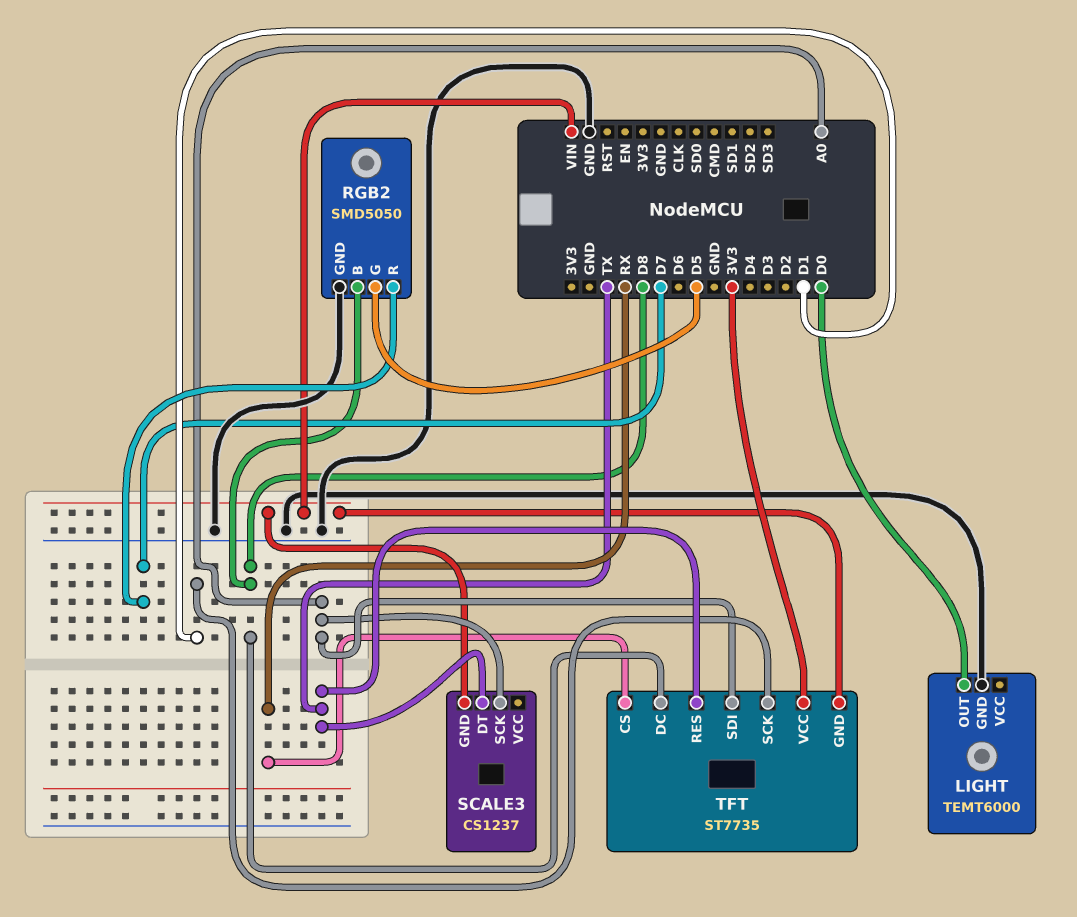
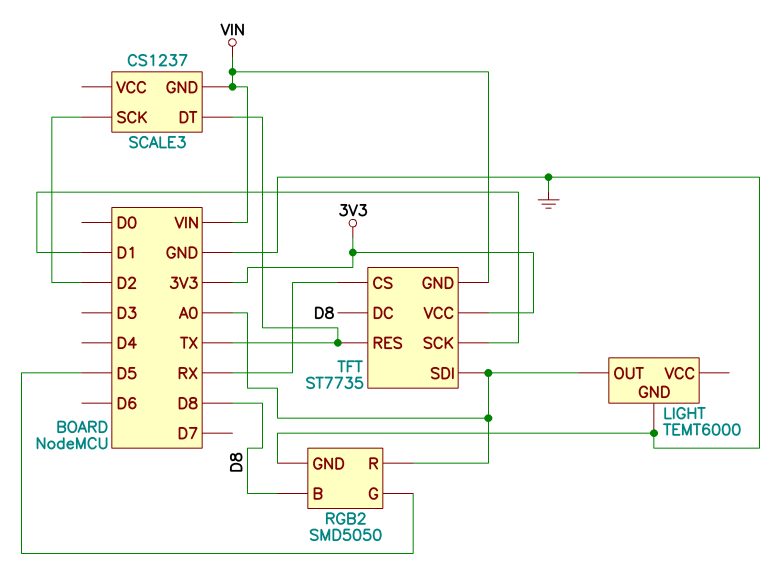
LIGHT pin OUT: D0 -> A0
RGB2 pin R: D7 -> A0
SCALE3 pin SCK: A0 -> D2

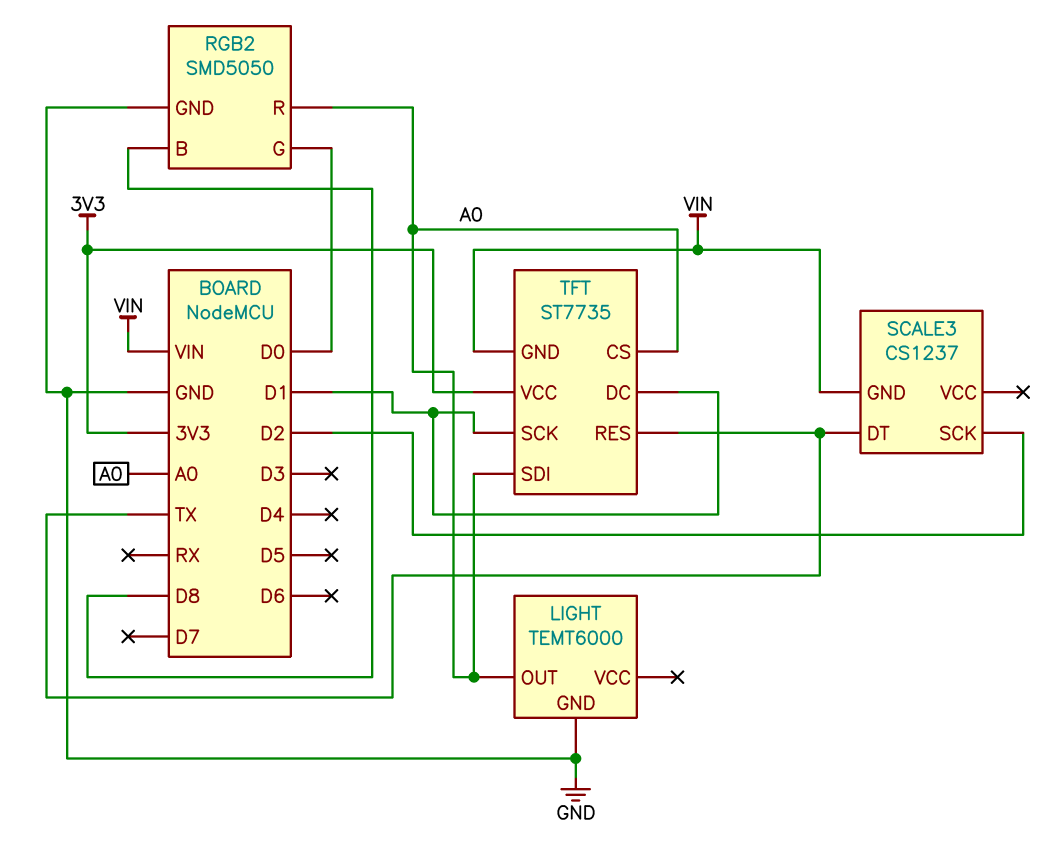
RGB2 pin G: D5 -> D0
TFT pin CS: RX -> A0
TFT pin DC: D8 -> D1

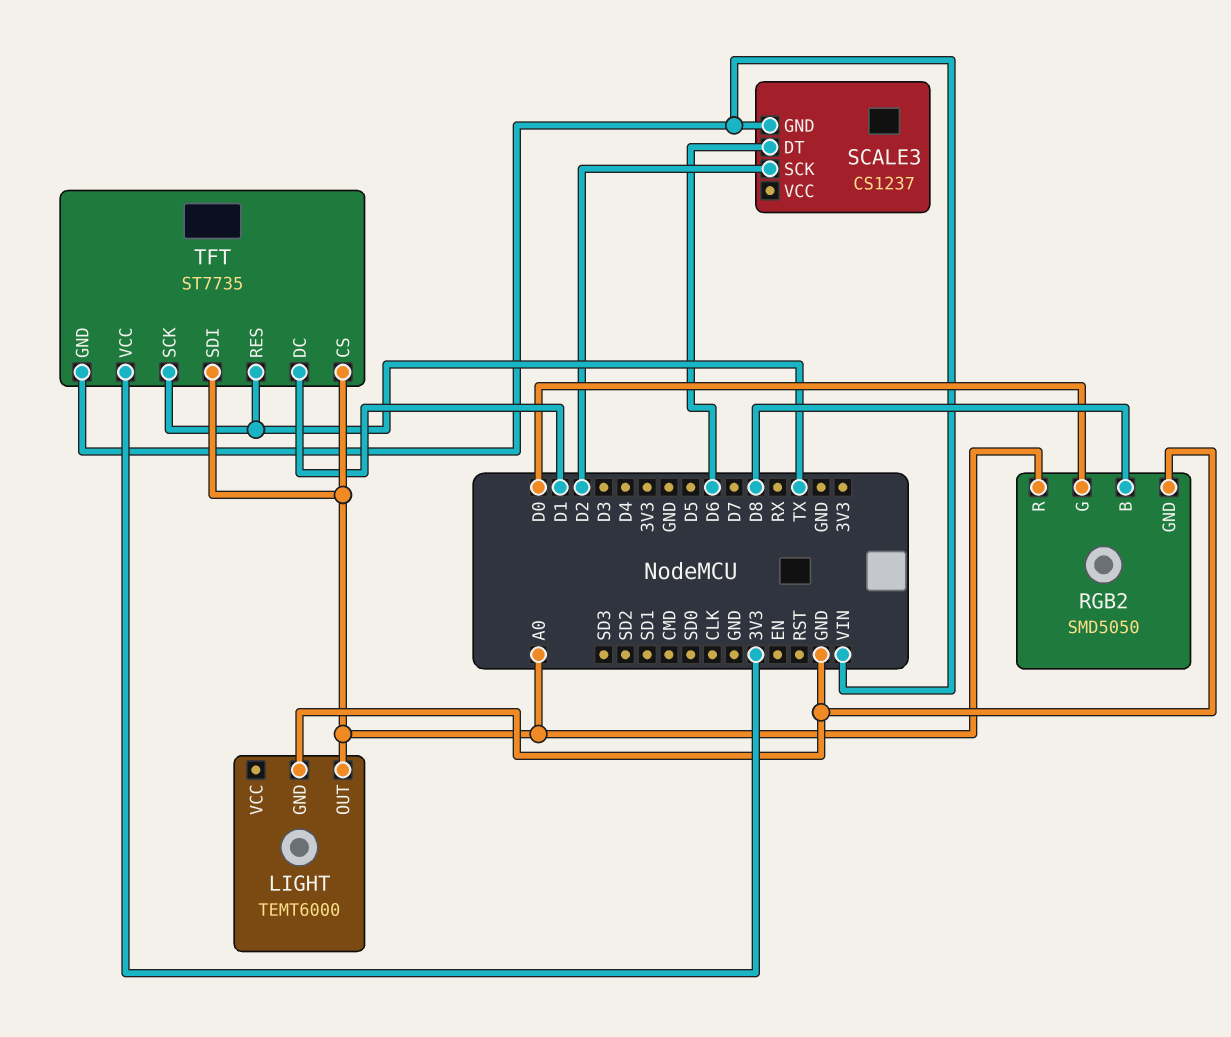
SCALE3 pin DT: TX -> D6
TFT pin SCK: D1 -> TX

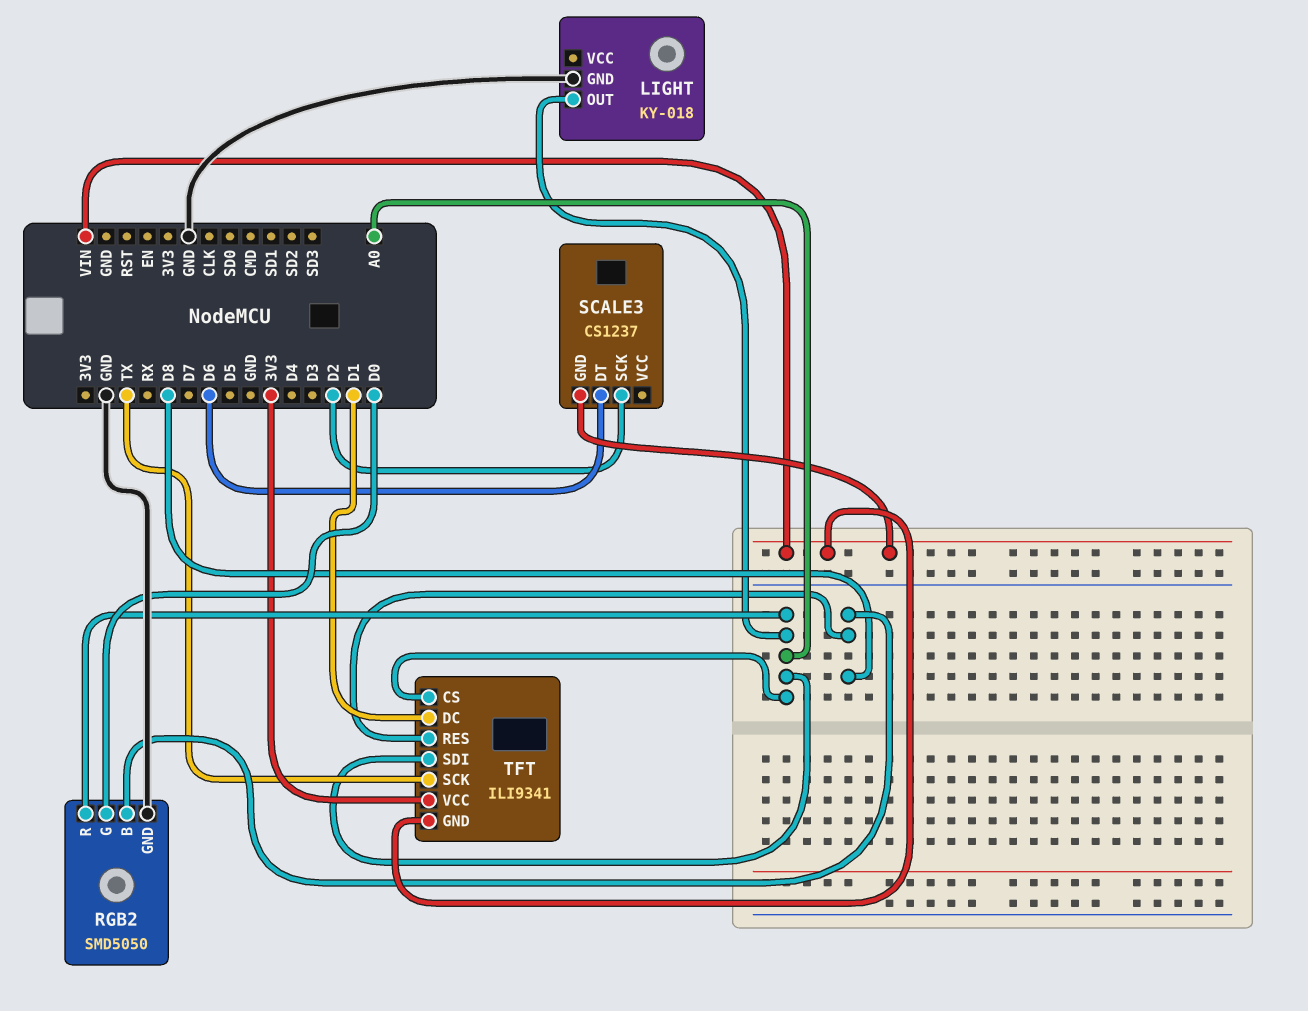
LIGHT: TEMT6000 -> KY-018
TFT: ST7735 -> ILI9341
TFT pin RES: TX -> D8

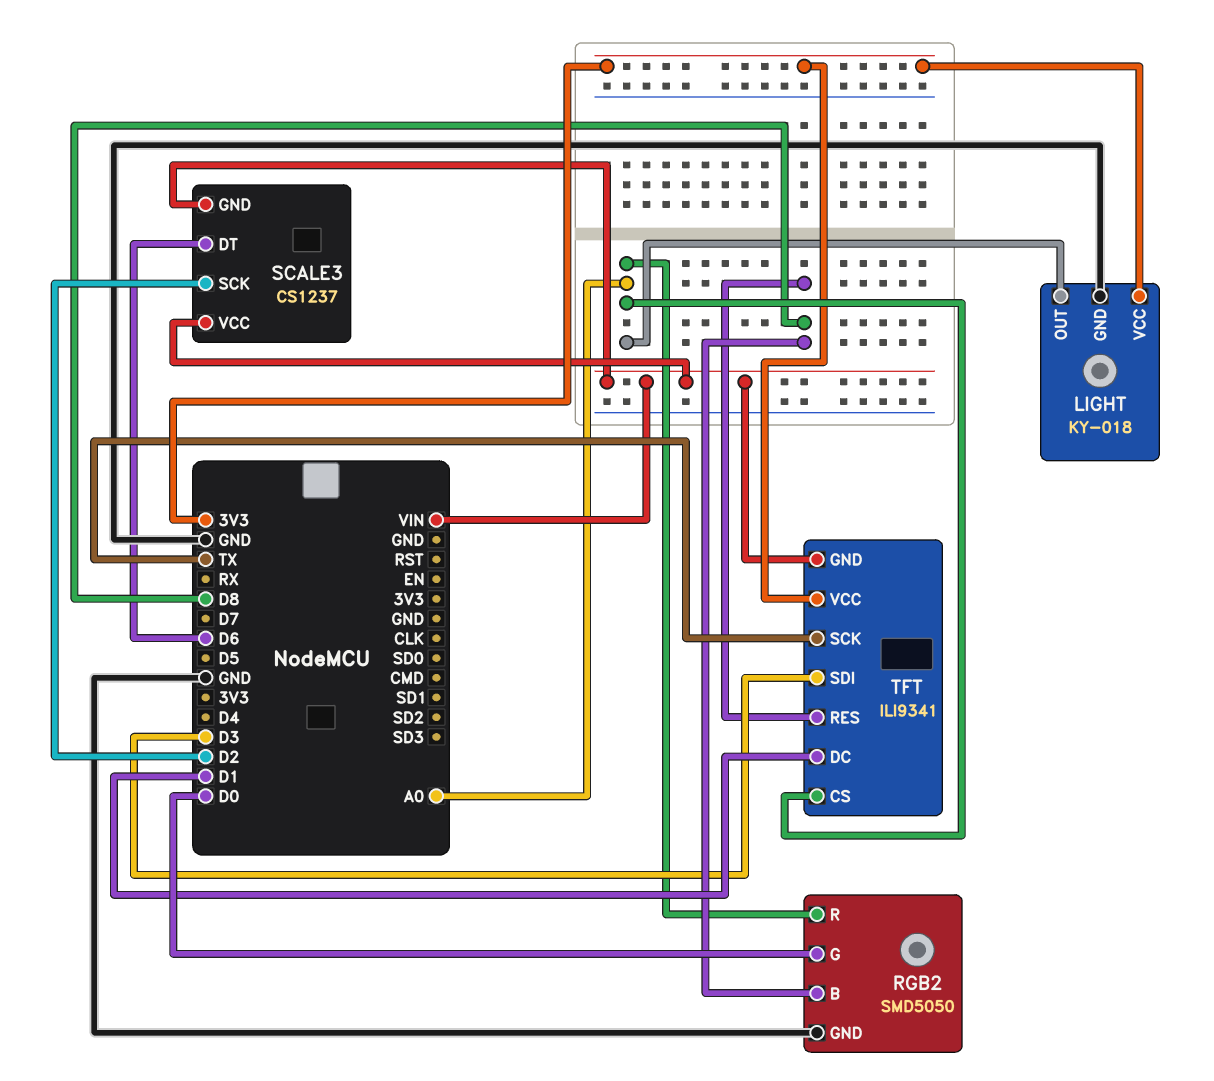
LIGHT pin VCC: none -> 3V3
SCALE3 pin VCC: none -> VIN
TFT pin SDI: A0 -> D3

